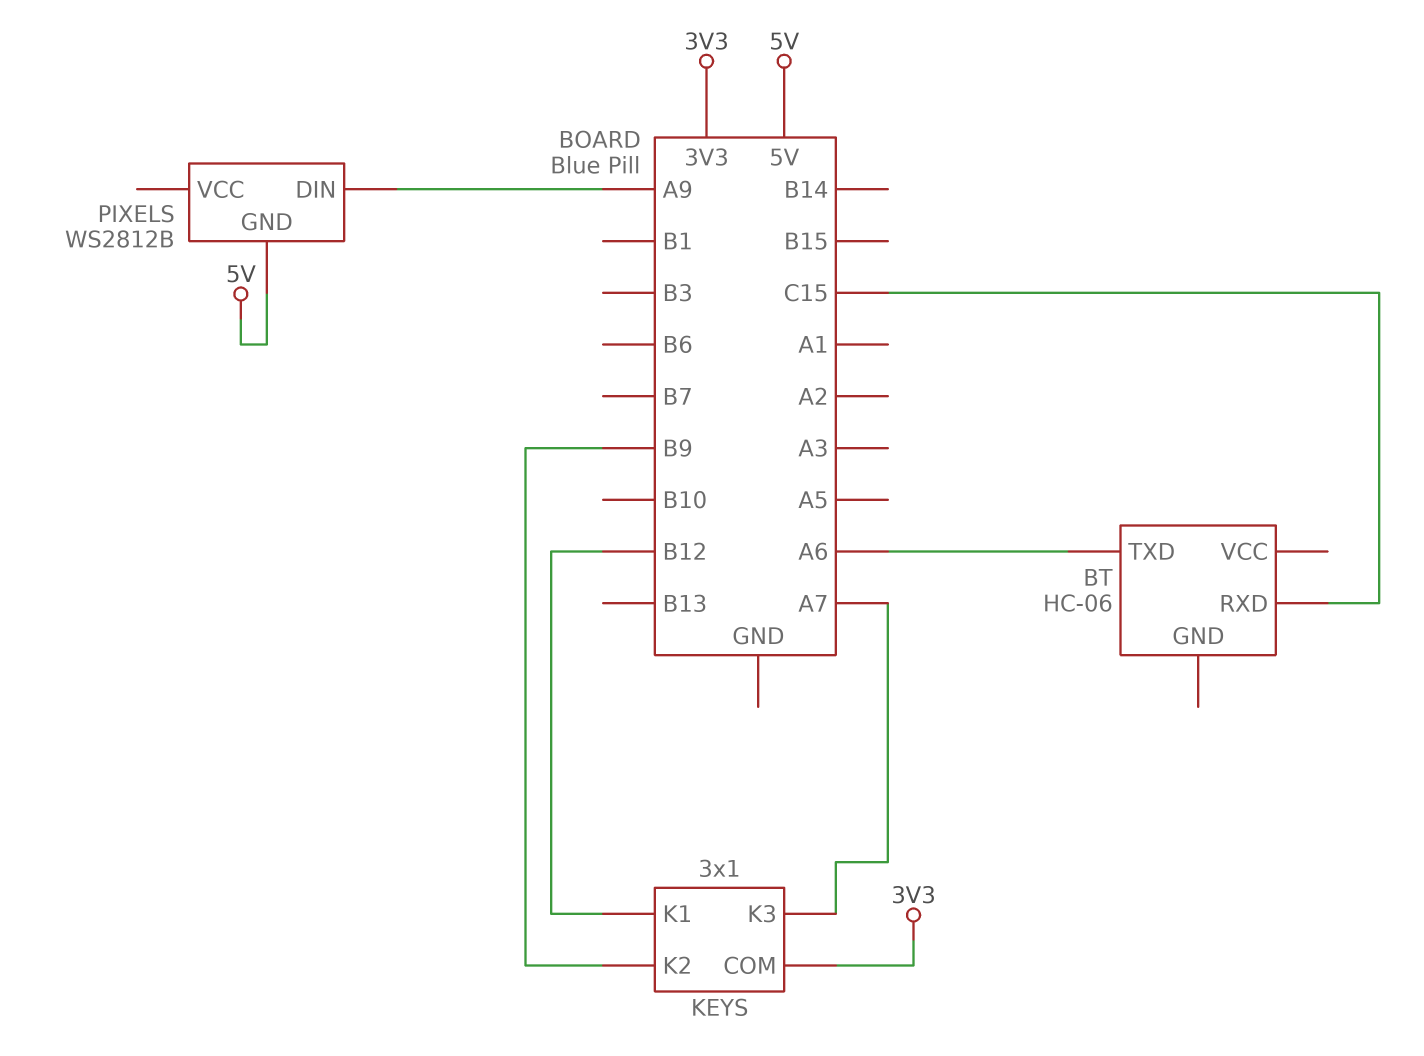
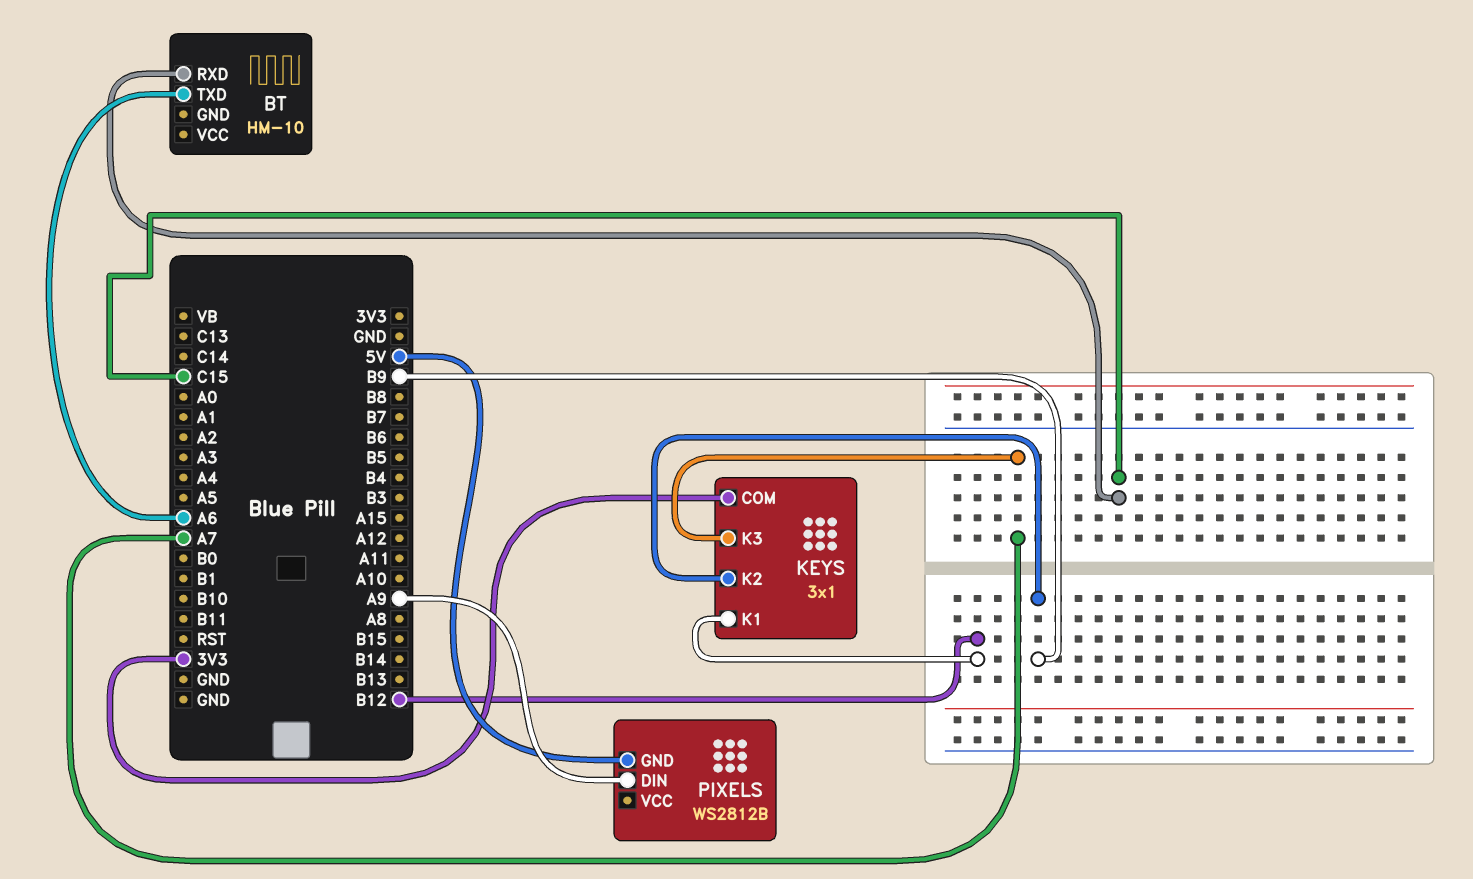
BT: HC-06 -> HM-10

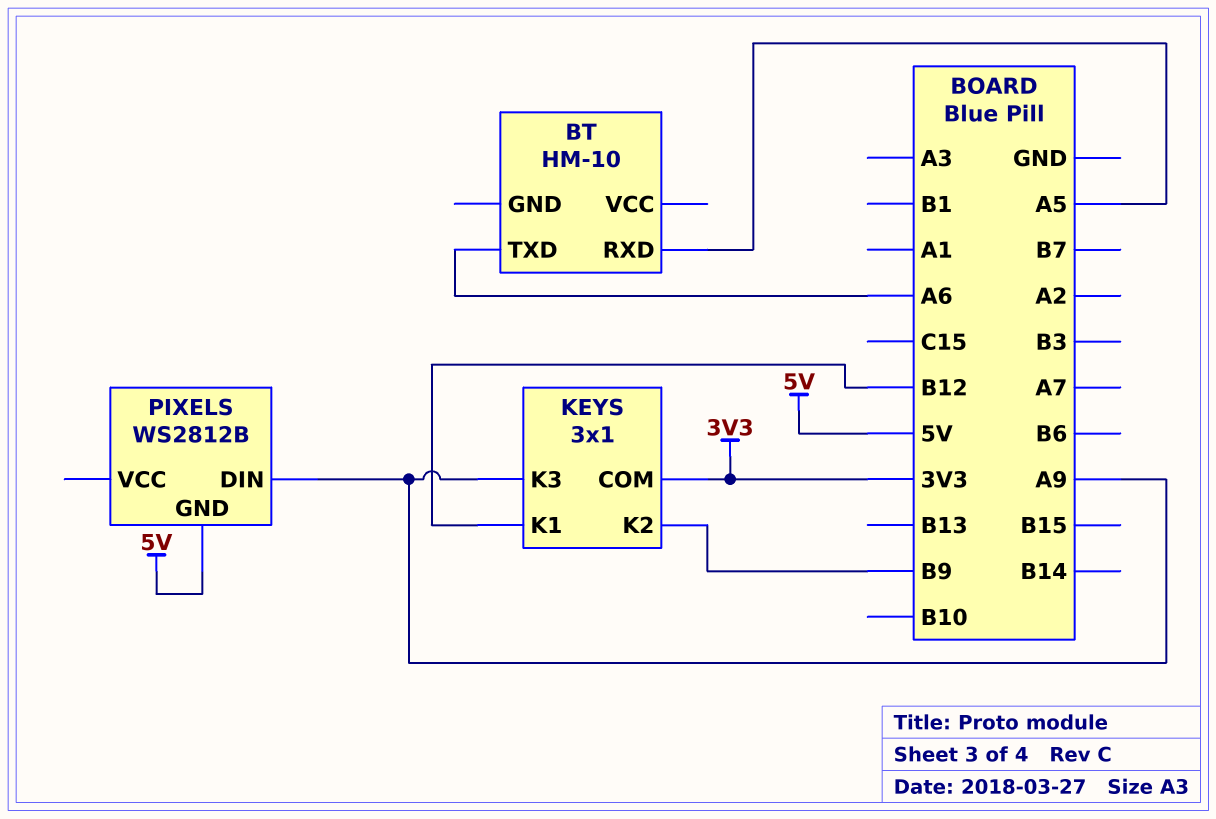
BT pin RXD: C15 -> A5
KEYS pin K3: A7 -> A9

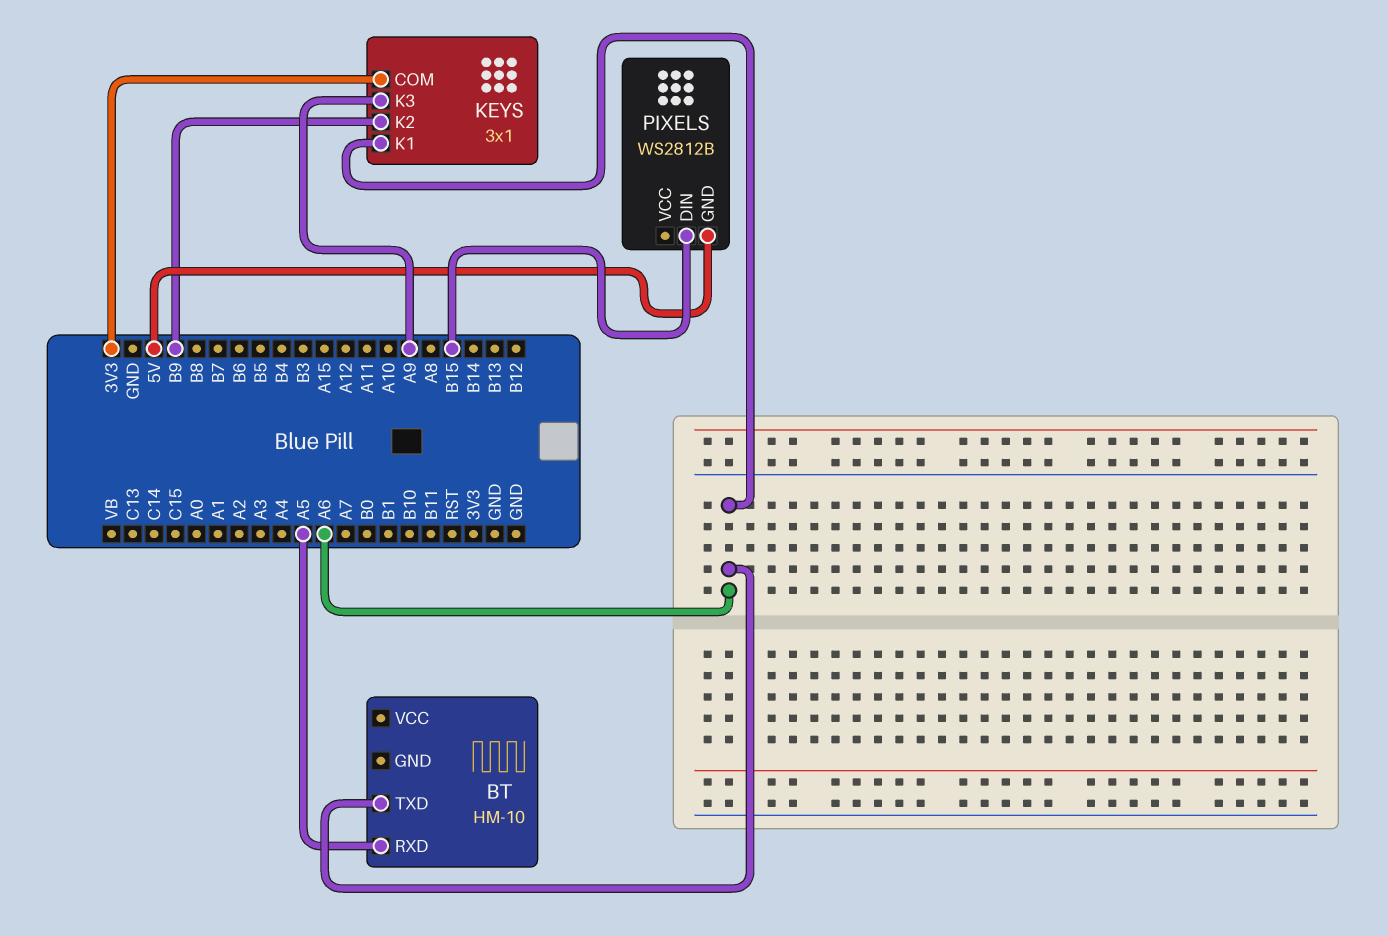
KEYS pin K1: B12 -> A6
PIXELS pin DIN: A9 -> B15

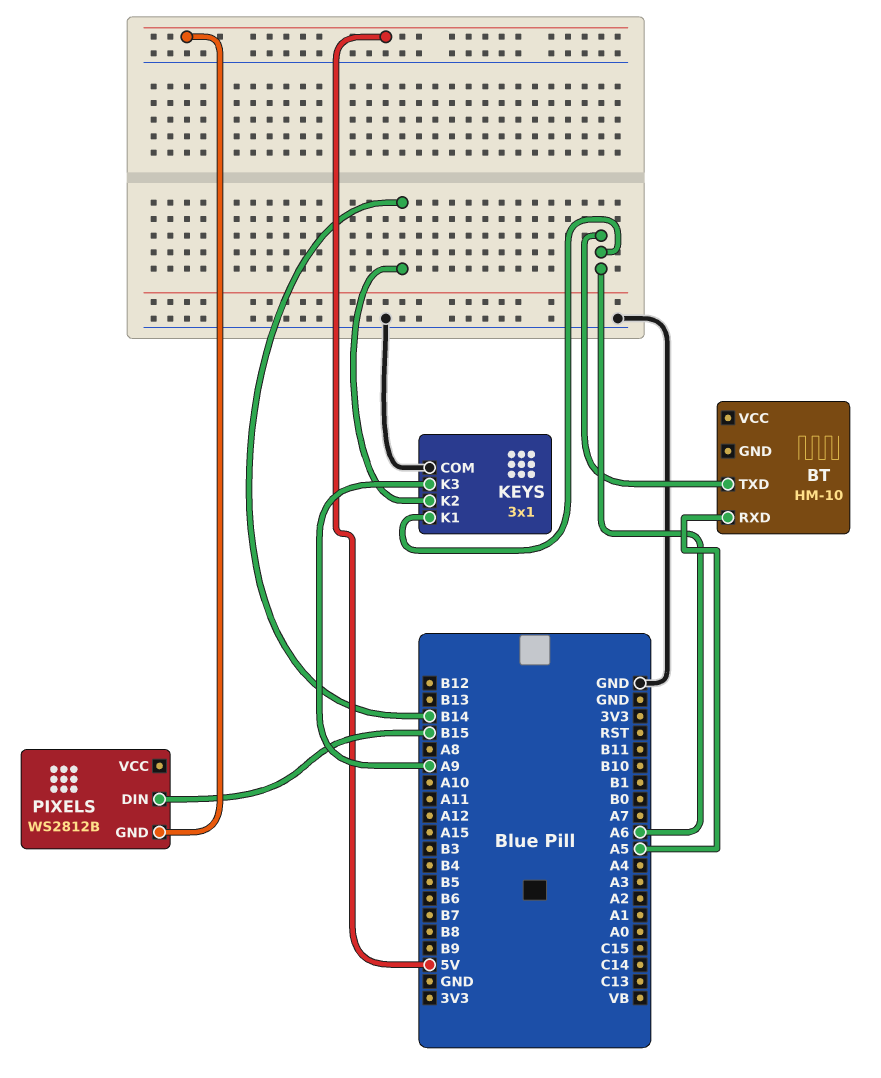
KEYS pin COM: 3V3 -> GND
KEYS pin K2: B9 -> B14

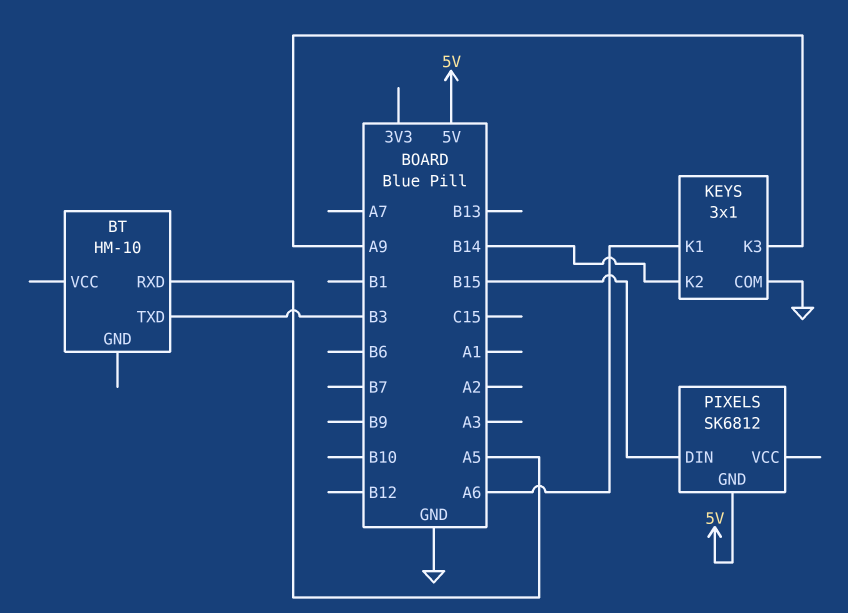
BT pin TXD: A6 -> B3
PIXELS: WS2812B -> SK6812

